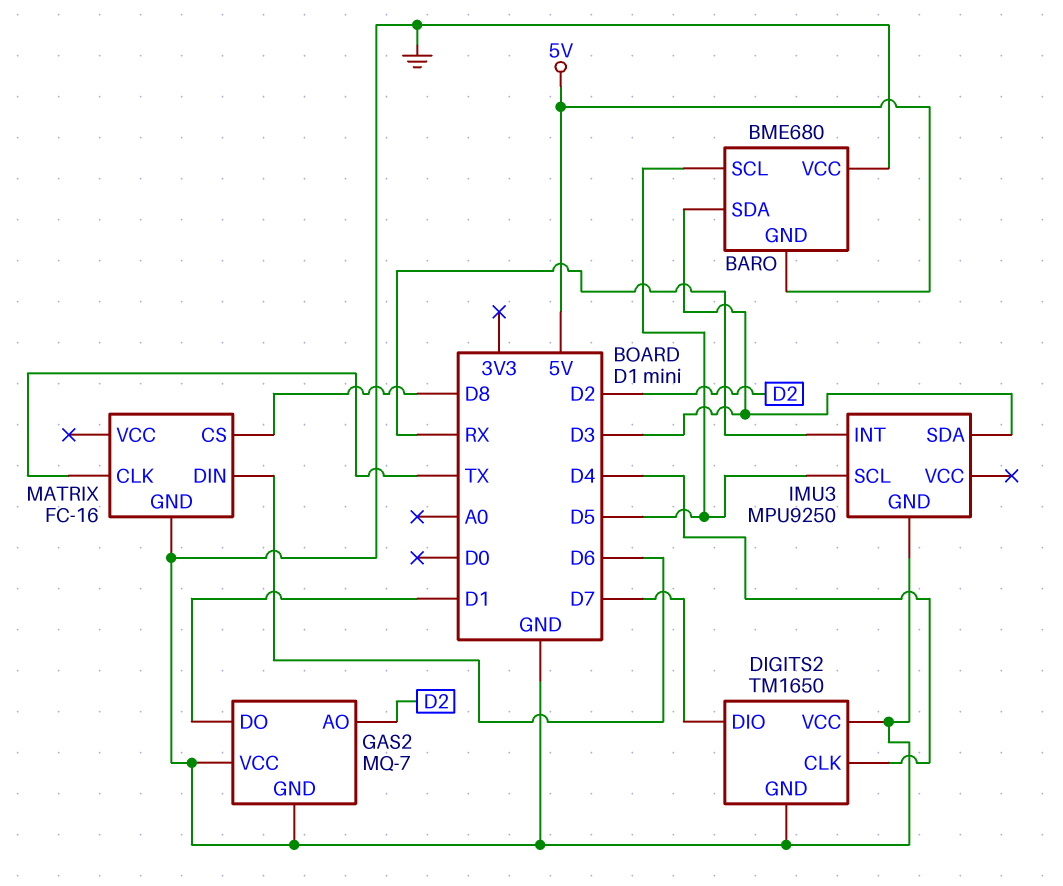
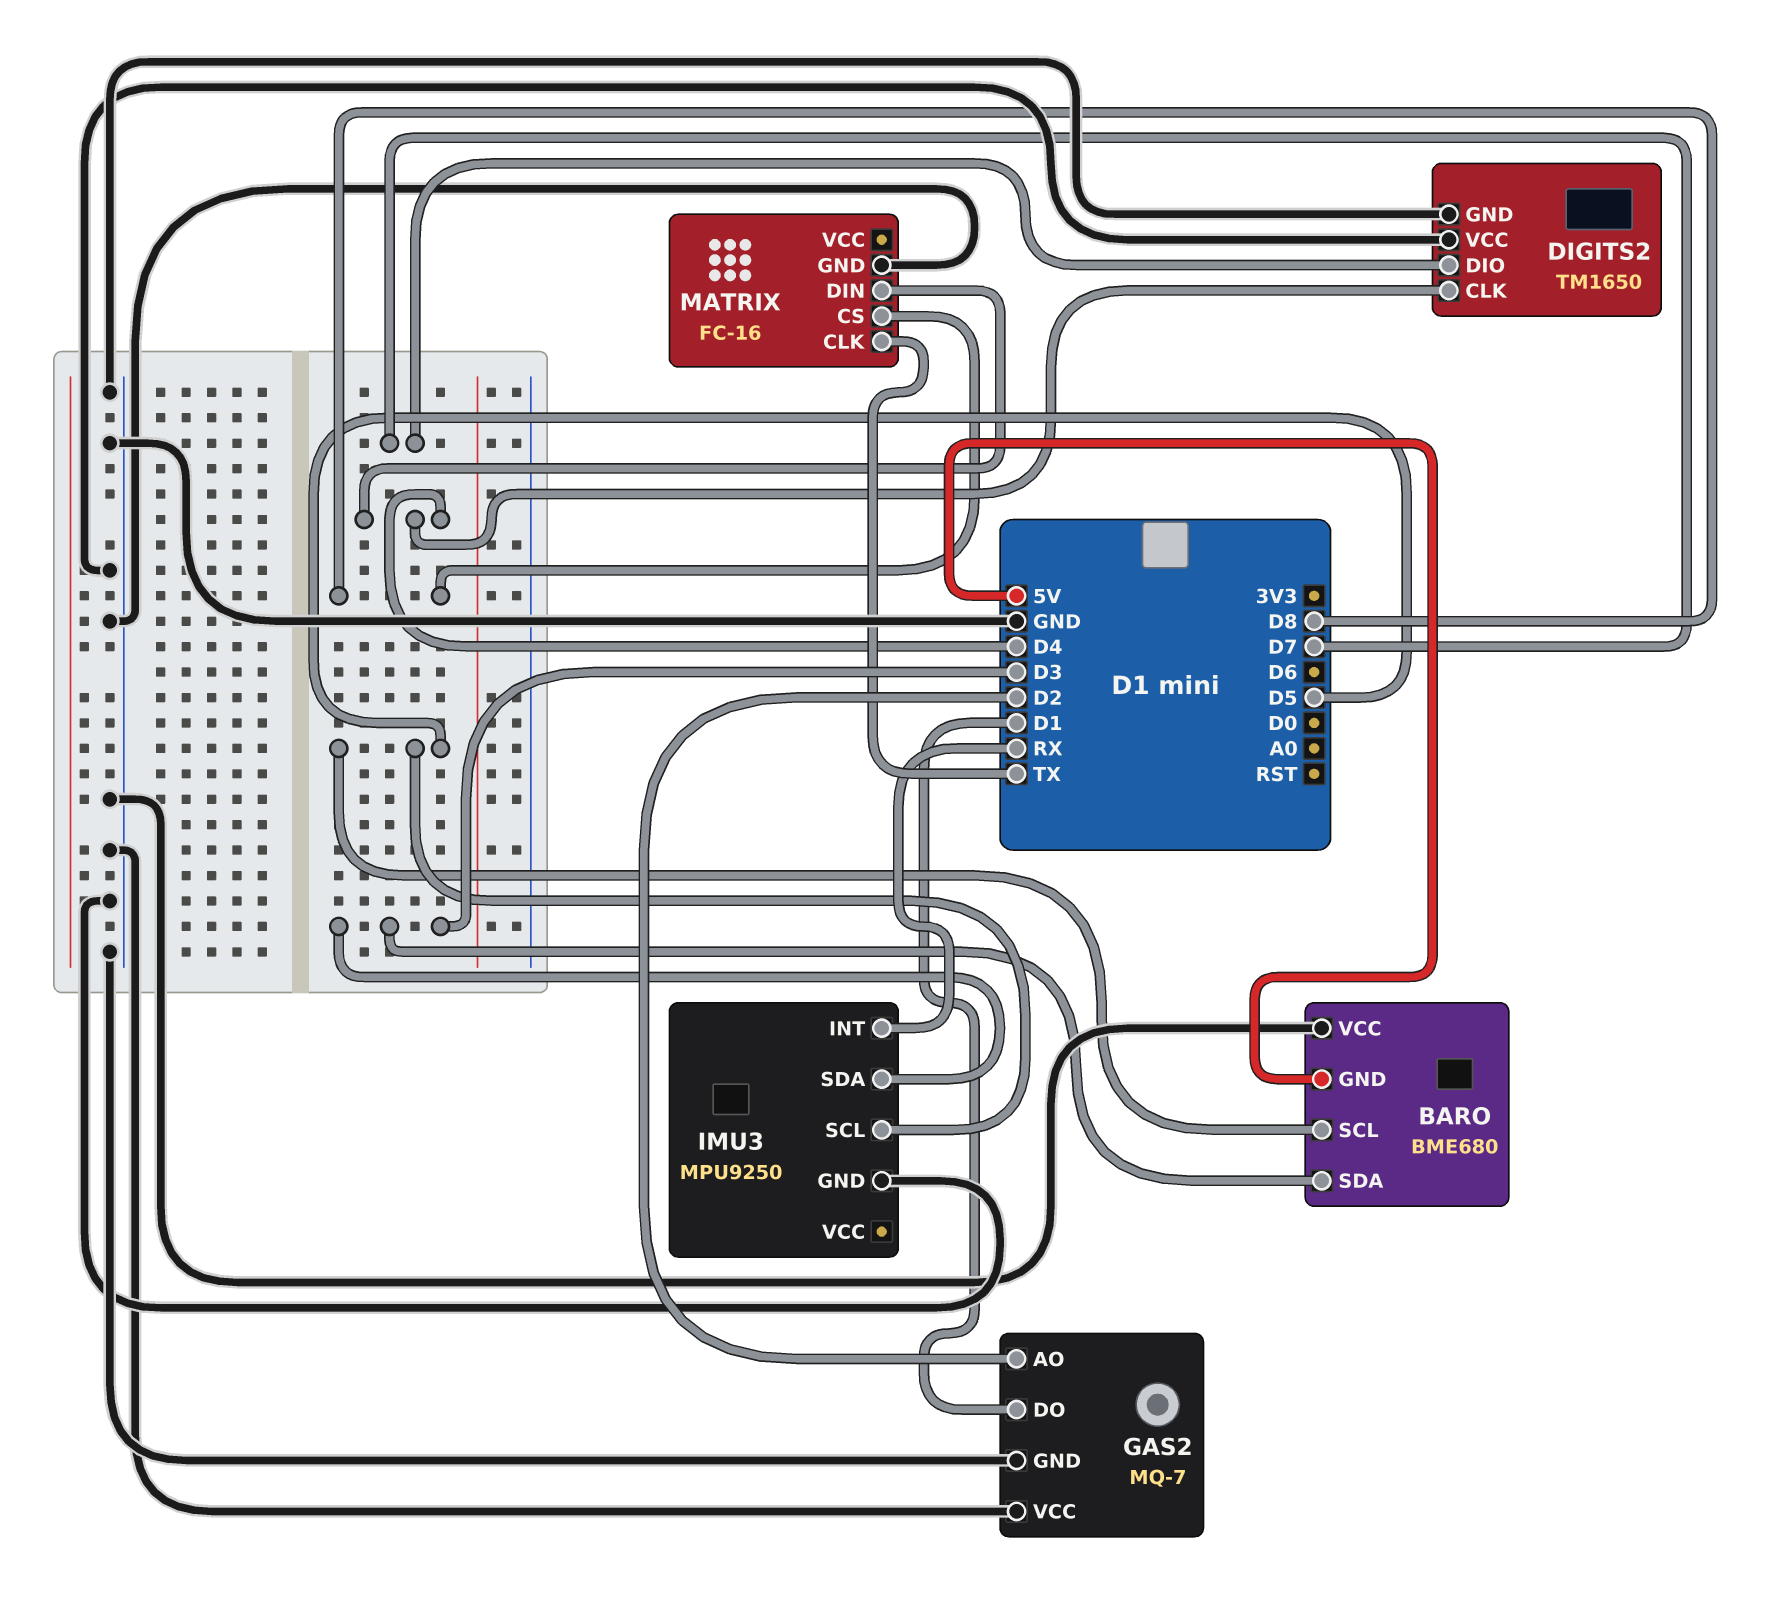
MATRIX pin DIN: D6 -> D4

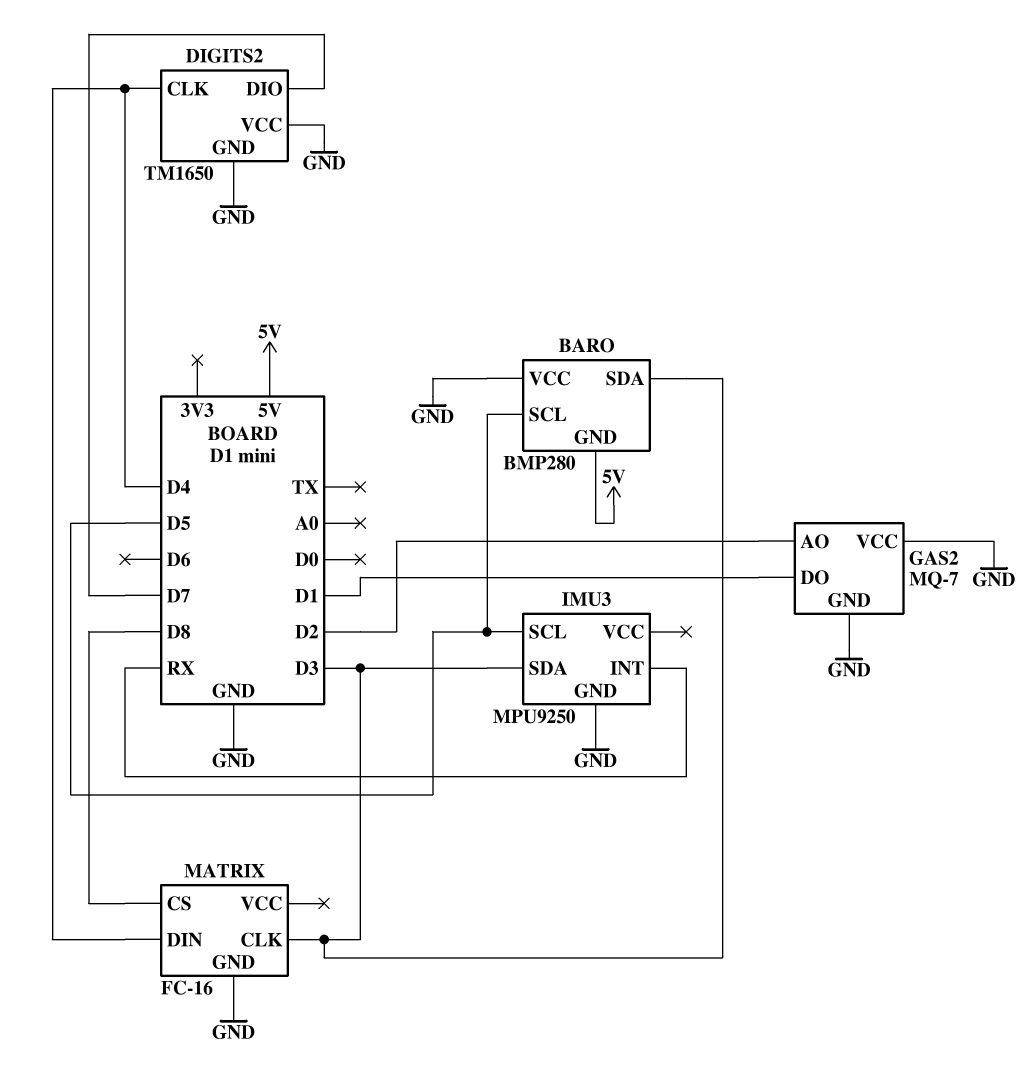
BARO: BME680 -> BMP280
MATRIX pin CLK: TX -> D3

